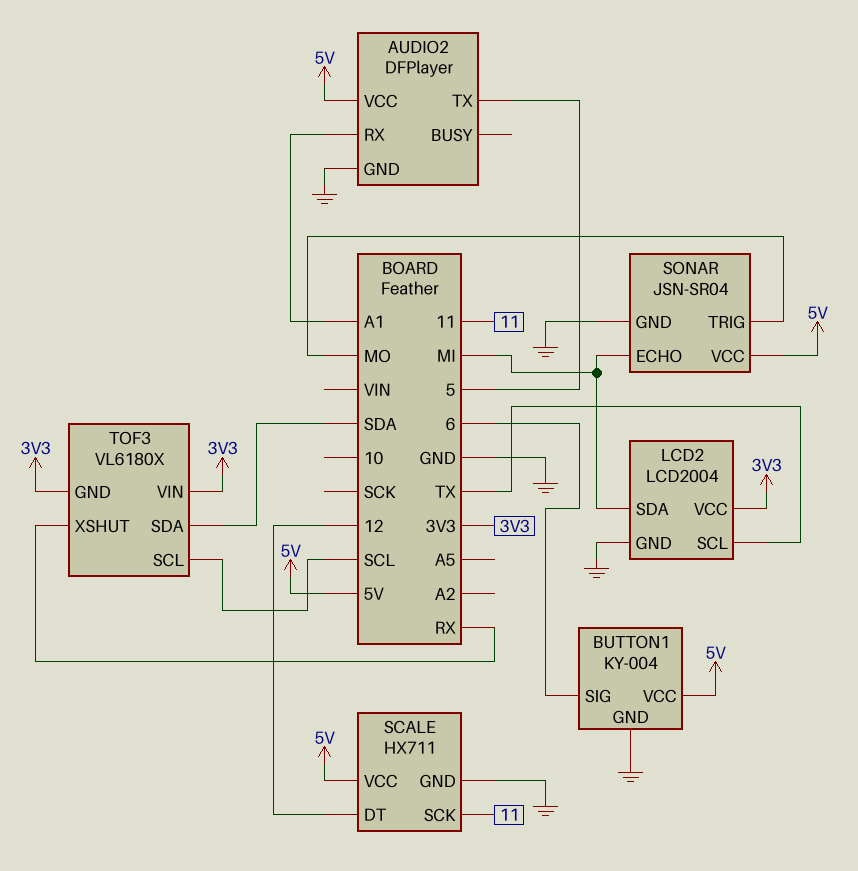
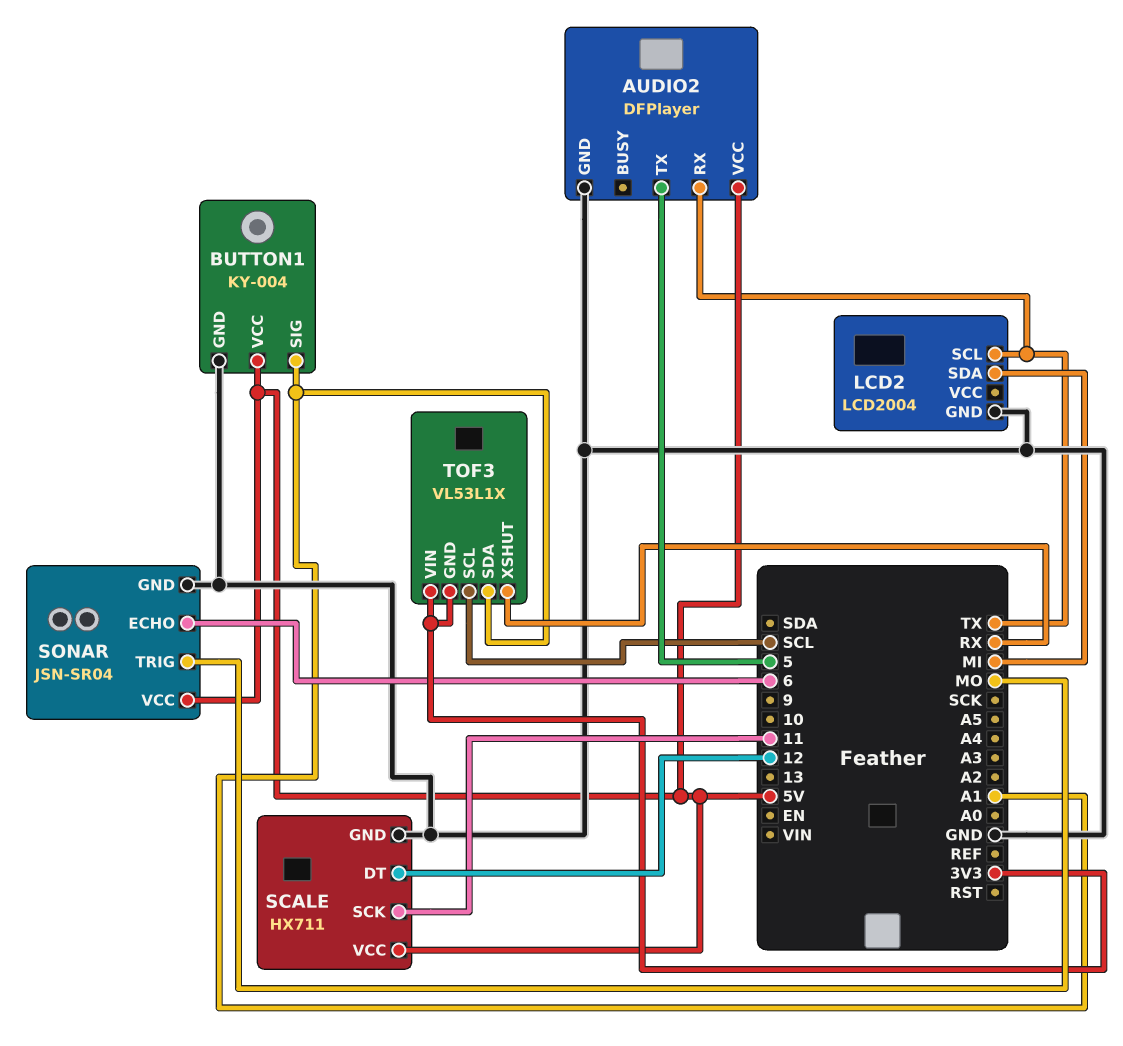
AUDIO2 pin RX: A1 -> TX
BUTTON1 pin SIG: 6 -> A1
LCD2 pin VCC: 3V3 -> none
SONAR pin ECHO: MI -> 6
TOF3: VL6180X -> VL53L1X
TOF3 pin SDA: SDA -> A1

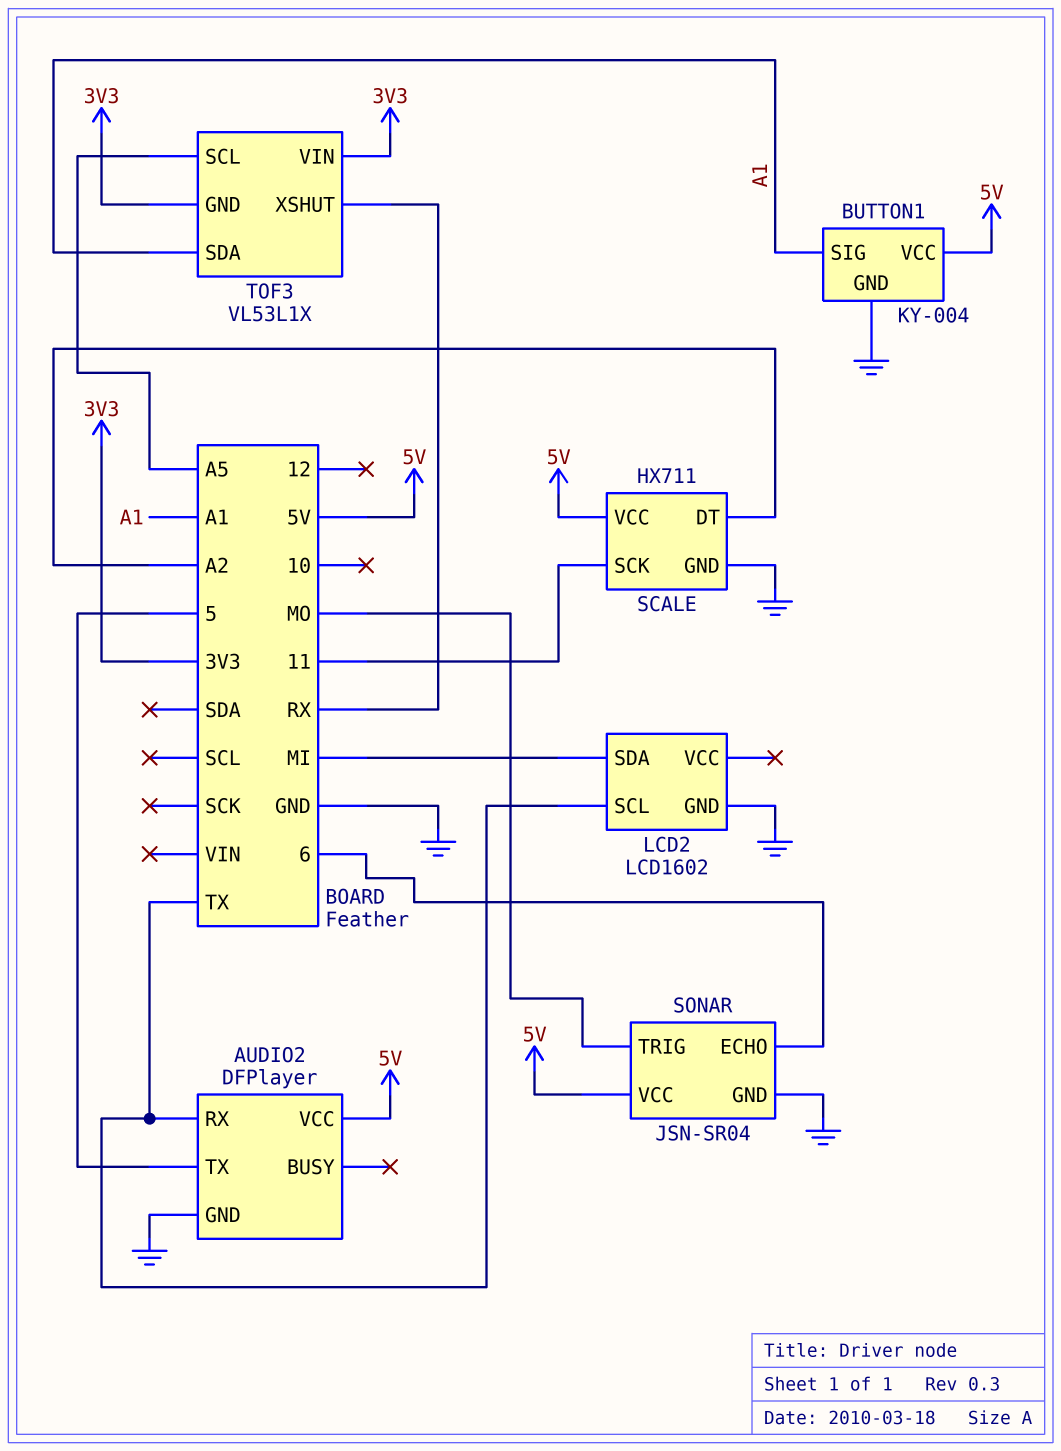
LCD2: LCD2004 -> LCD1602
SCALE pin DT: 12 -> A2
TOF3 pin SCL: SCL -> A5

